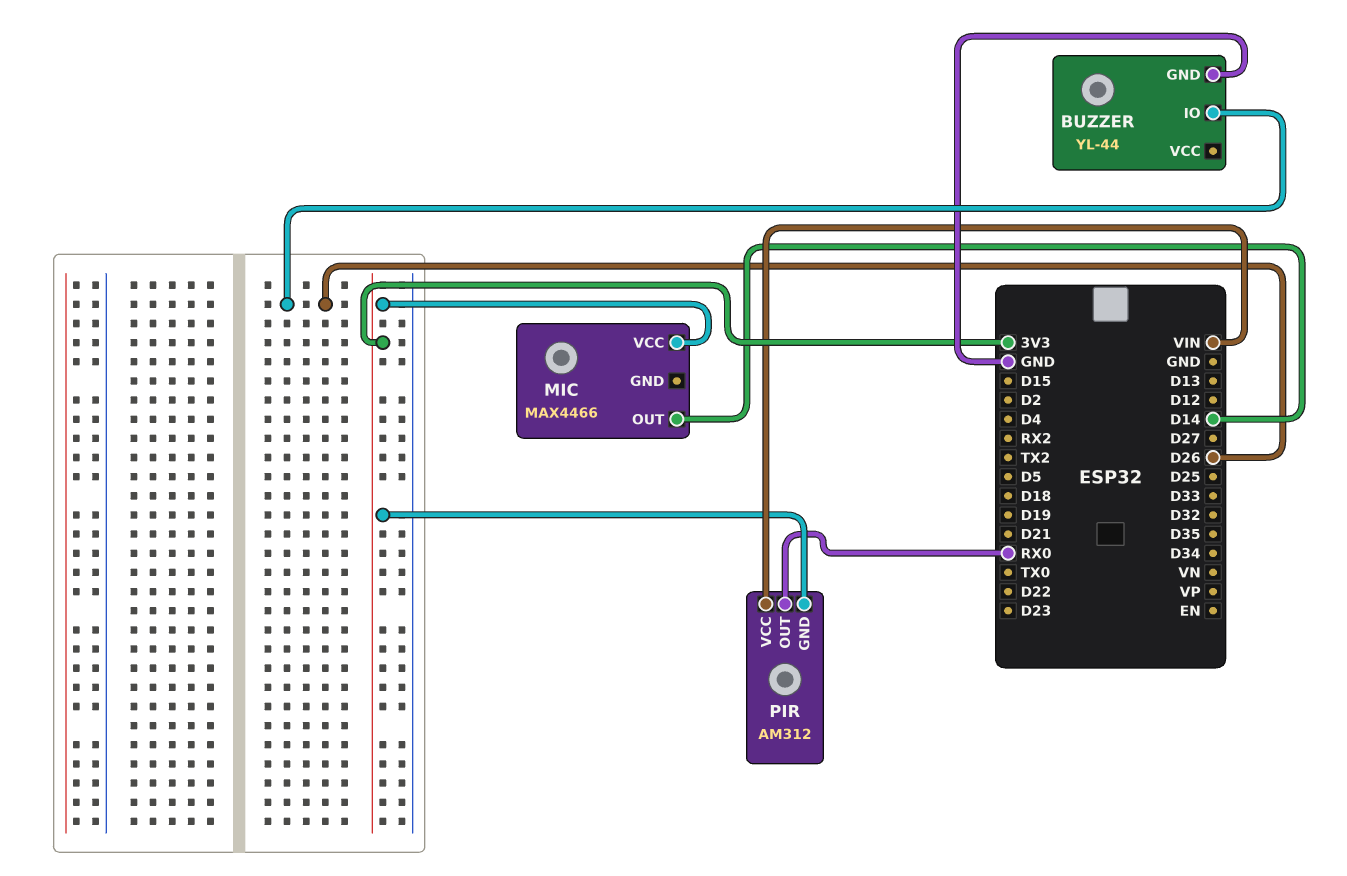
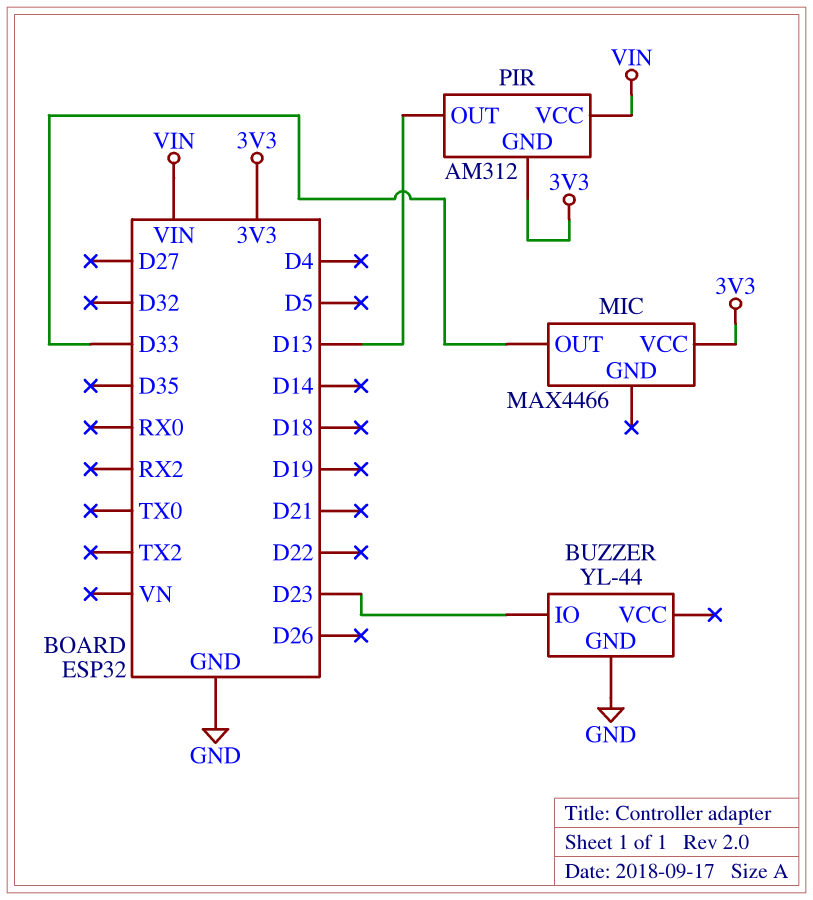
BUZZER pin IO: D26 -> D23
MIC pin OUT: D14 -> D33
PIR pin OUT: RX0 -> D13

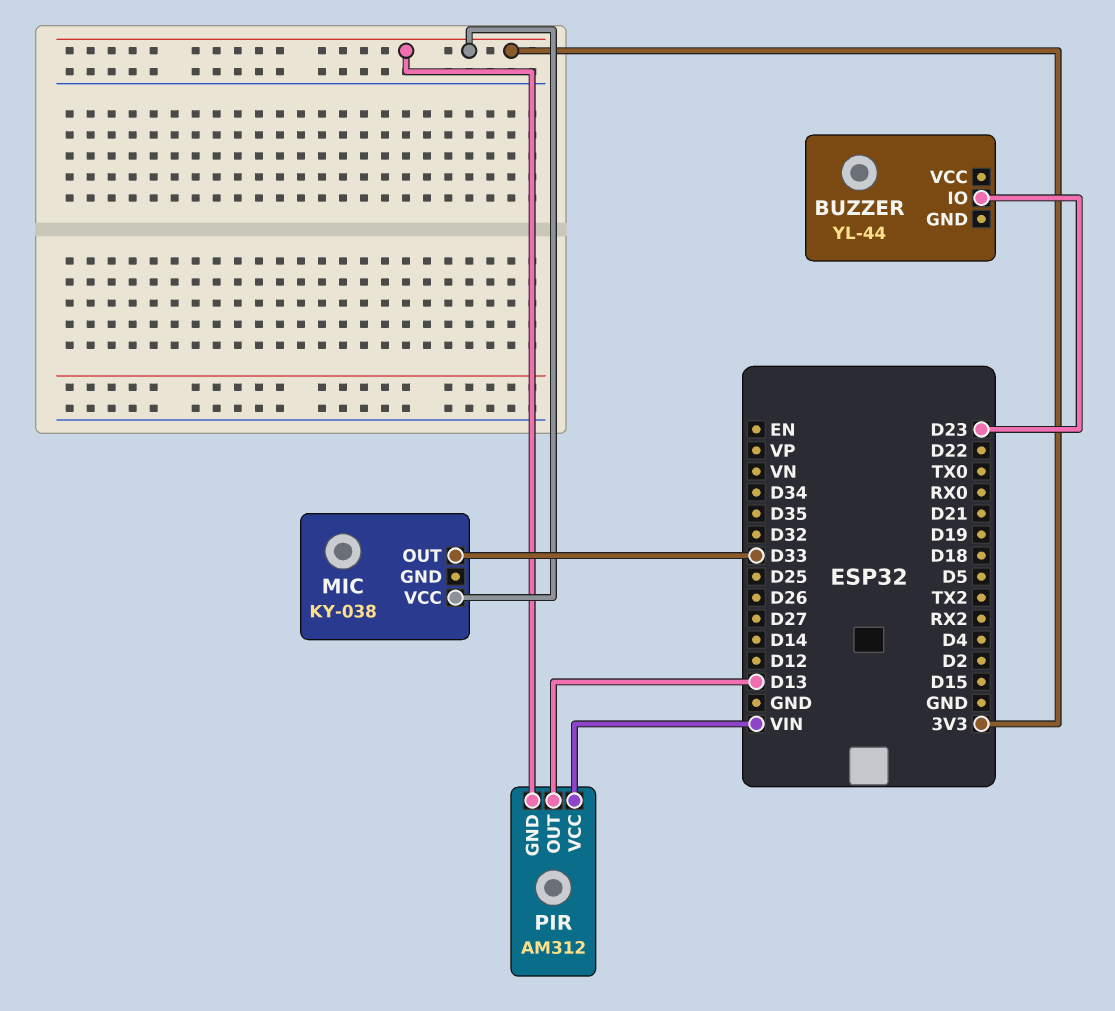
BUZZER pin GND: GND -> none
MIC: MAX4466 -> KY-038

